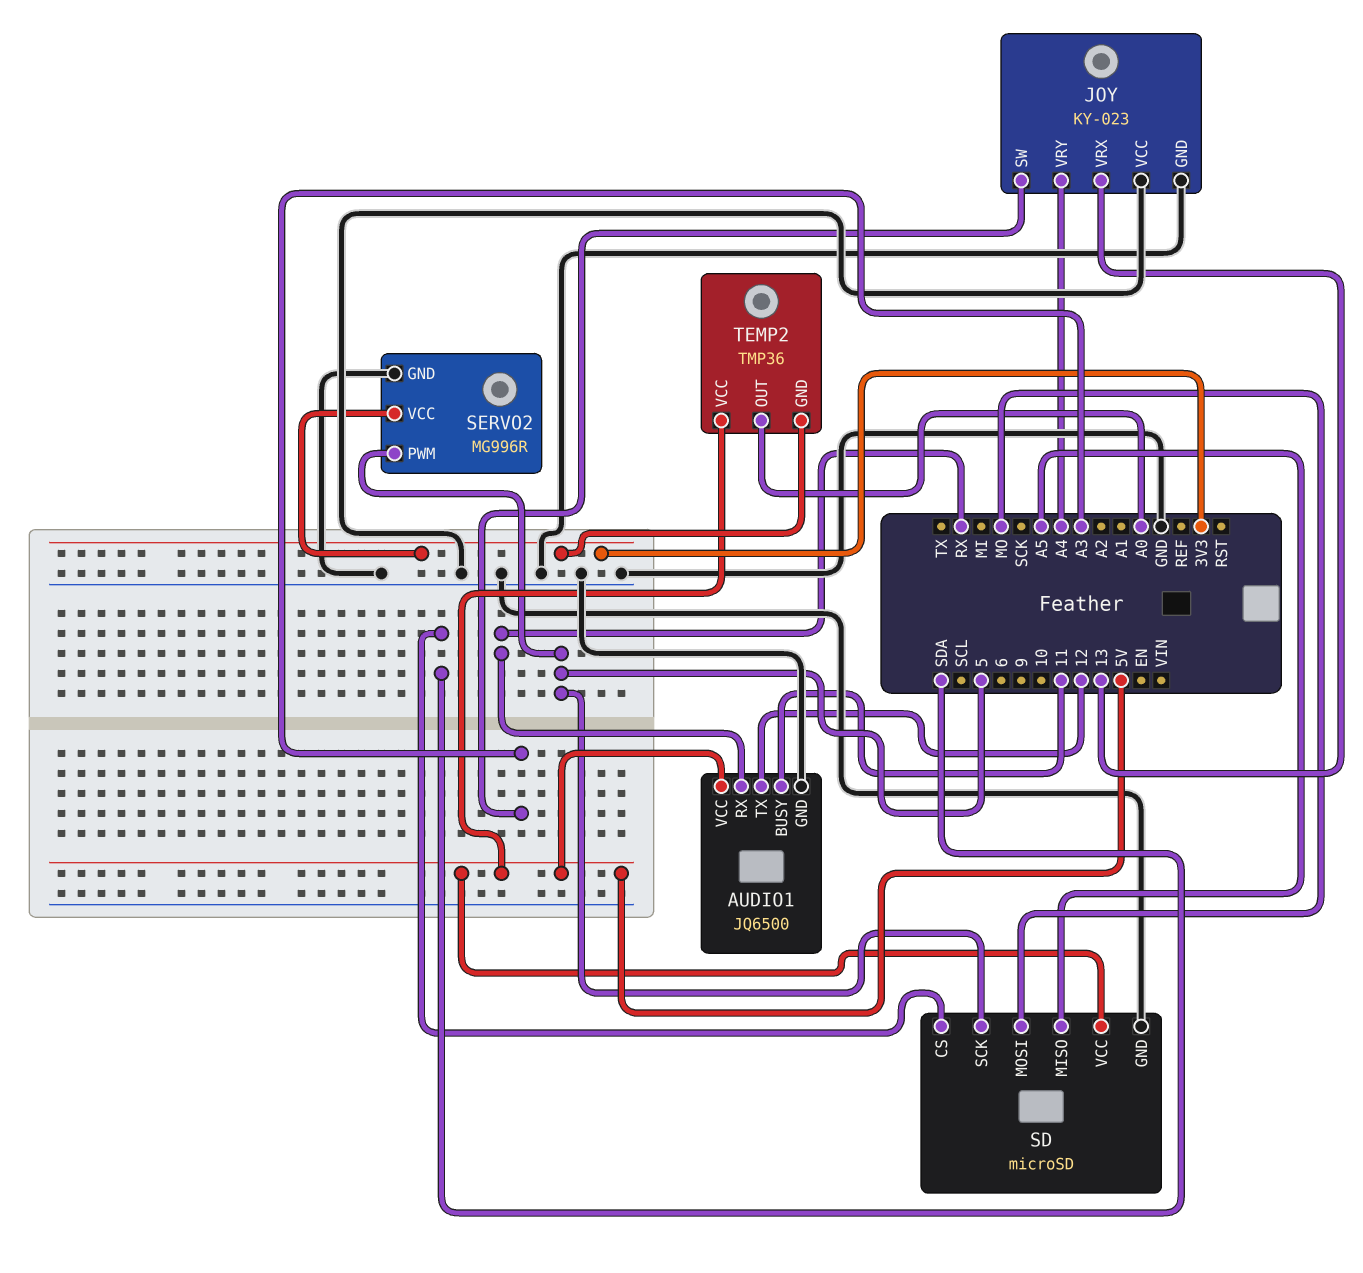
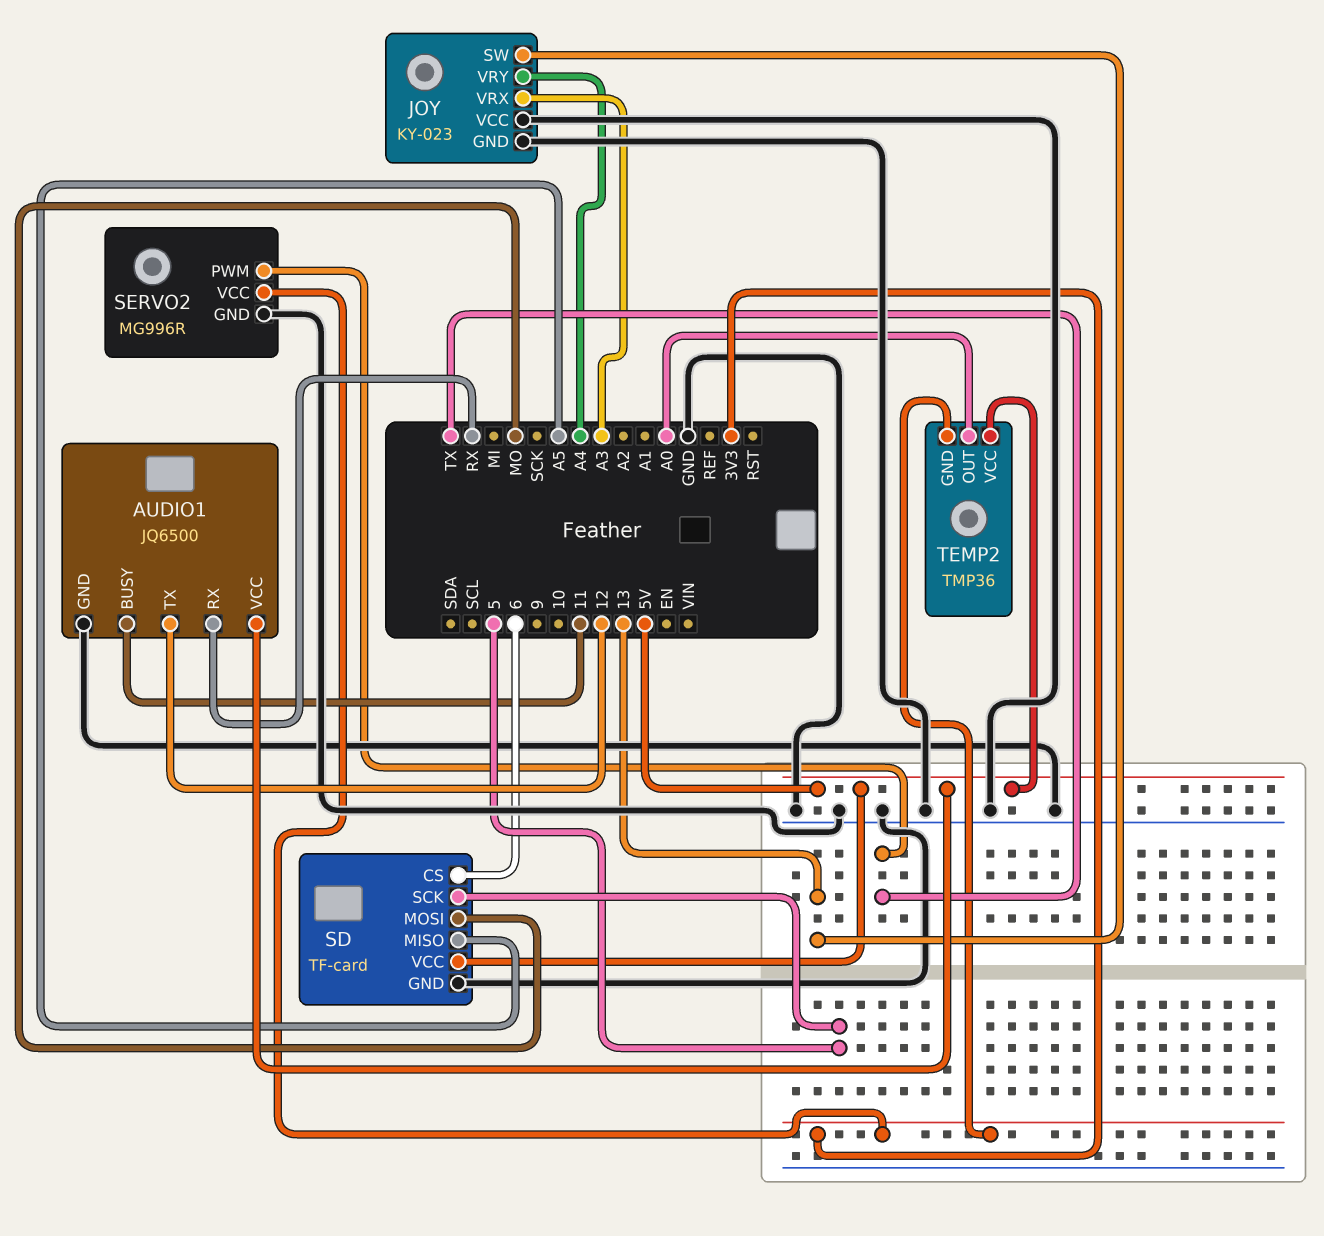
JOY pin SW: A3 -> 13
JOY pin VRX: 13 -> A3
SD: microSD -> TF-card
SD pin CS: SDA -> 6
SERVO2 pin PWM: 5 -> TX

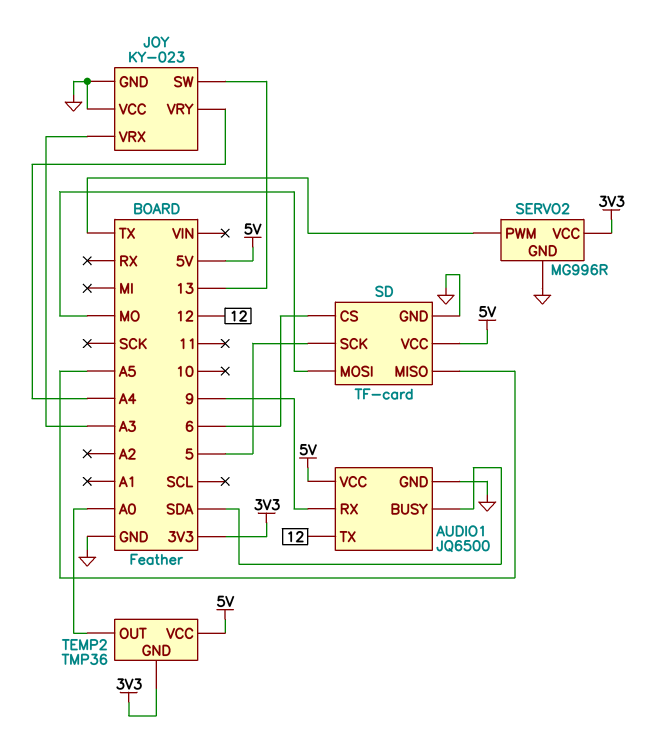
AUDIO1 pin BUSY: 11 -> SDA
AUDIO1 pin RX: RX -> 9

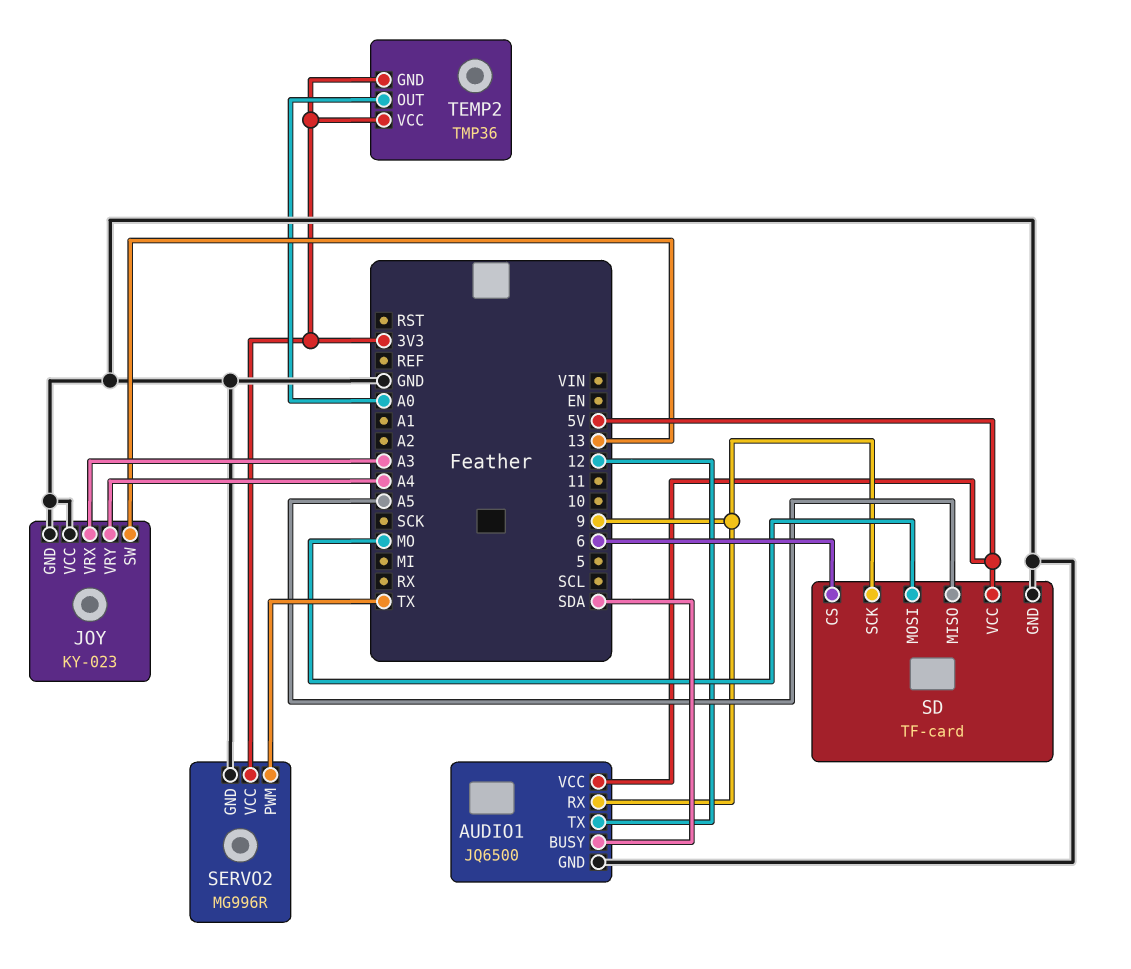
SD pin SCK: 5 -> 9
TEMP2 pin VCC: 5V -> 3V3

